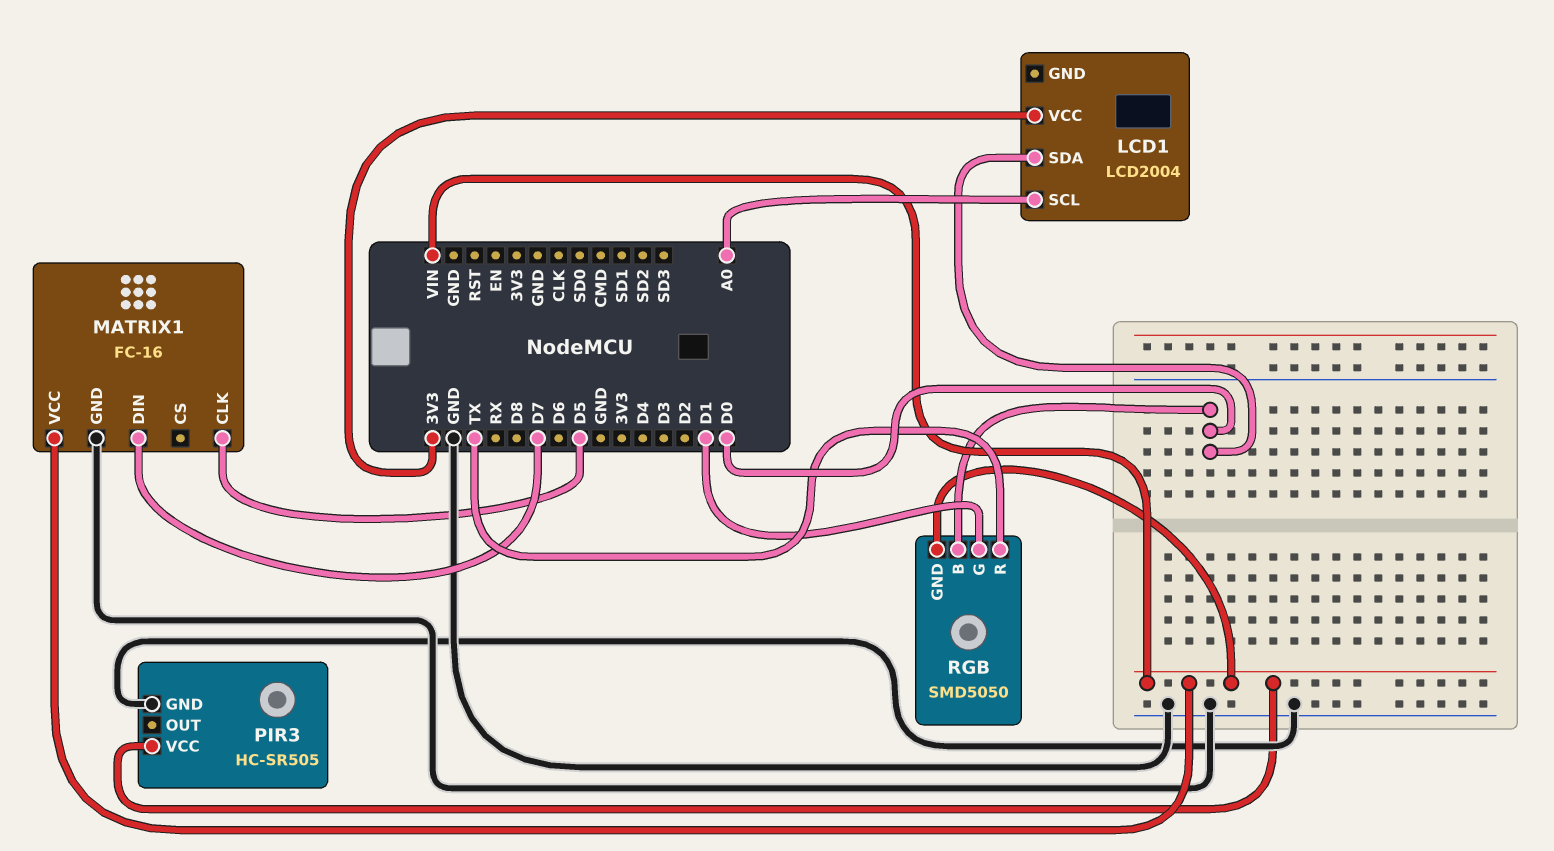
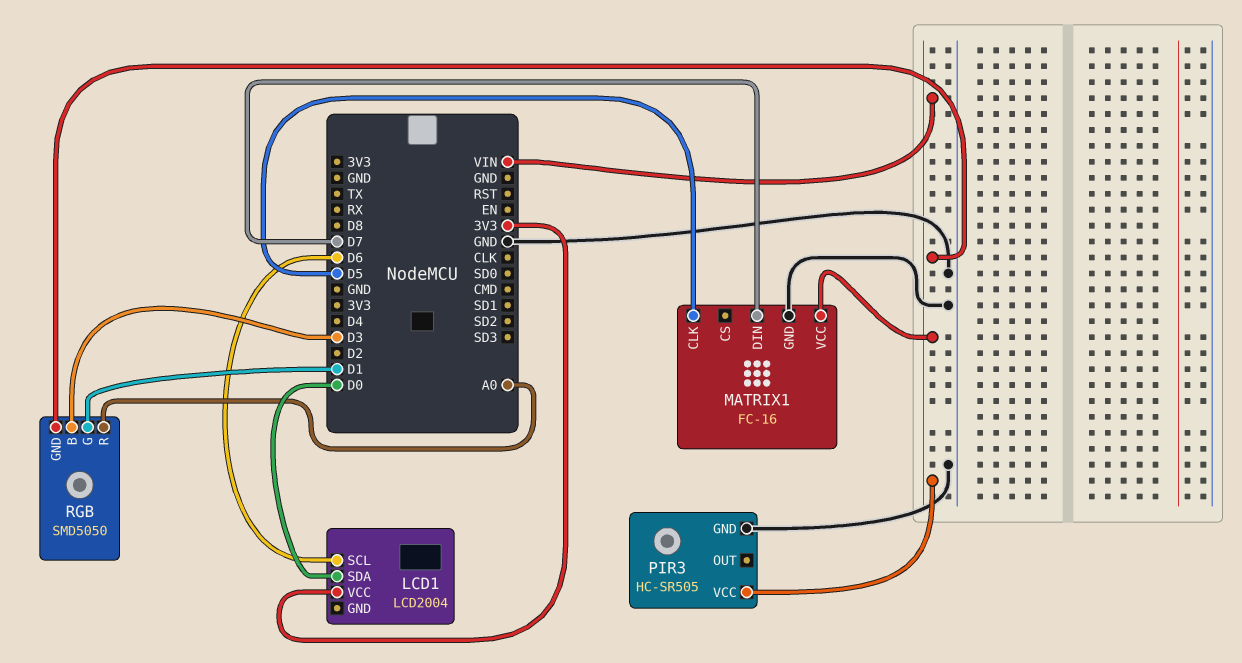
LCD1 pin SCL: A0 -> D6
RGB pin B: D0 -> D3
RGB pin R: TX -> A0

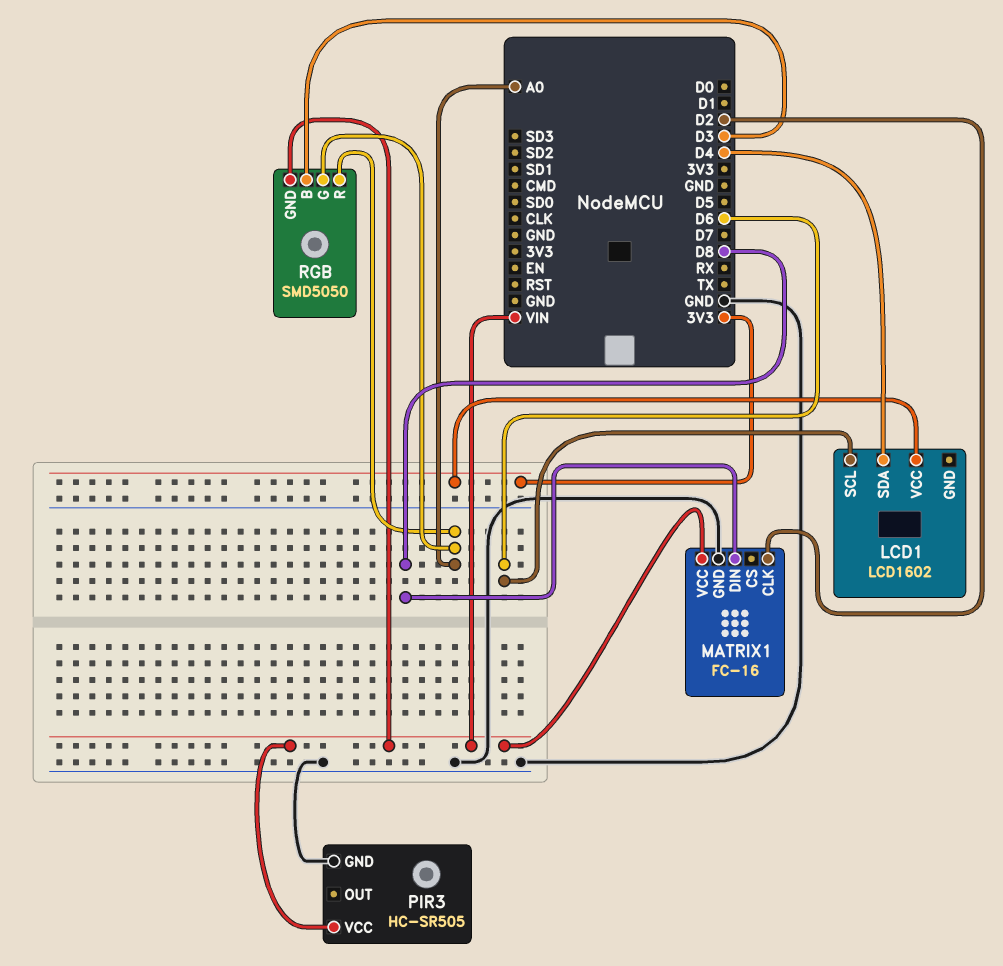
LCD1: LCD2004 -> LCD1602
LCD1 pin SDA: D0 -> D4
MATRIX1 pin CLK: D5 -> D2
MATRIX1 pin DIN: D7 -> D8
RGB pin G: D1 -> A0

